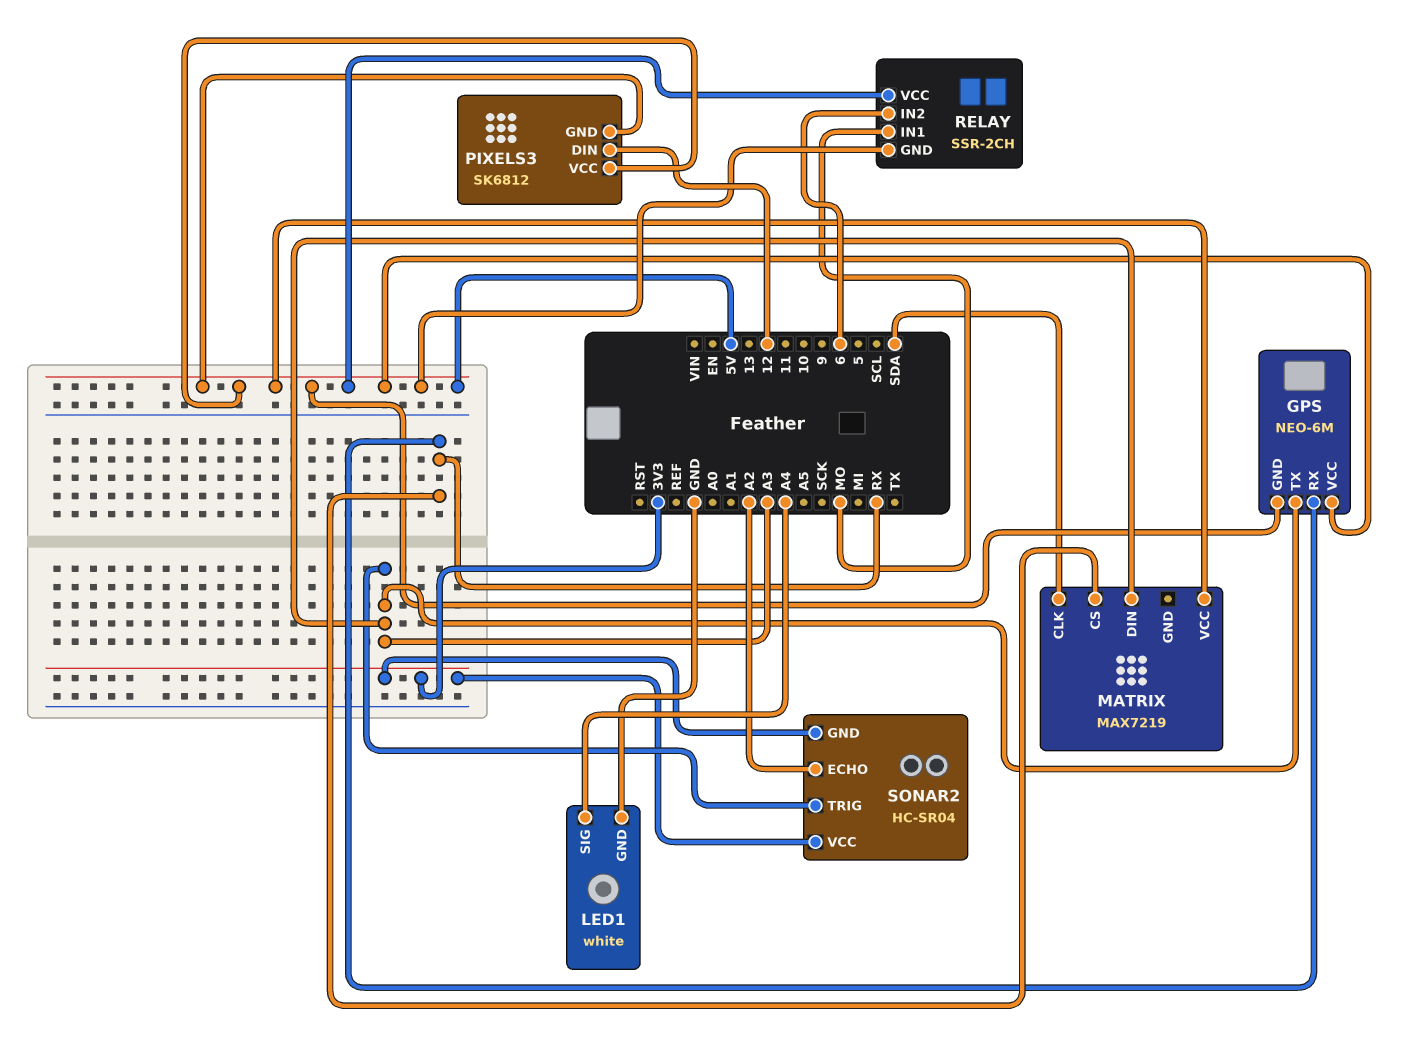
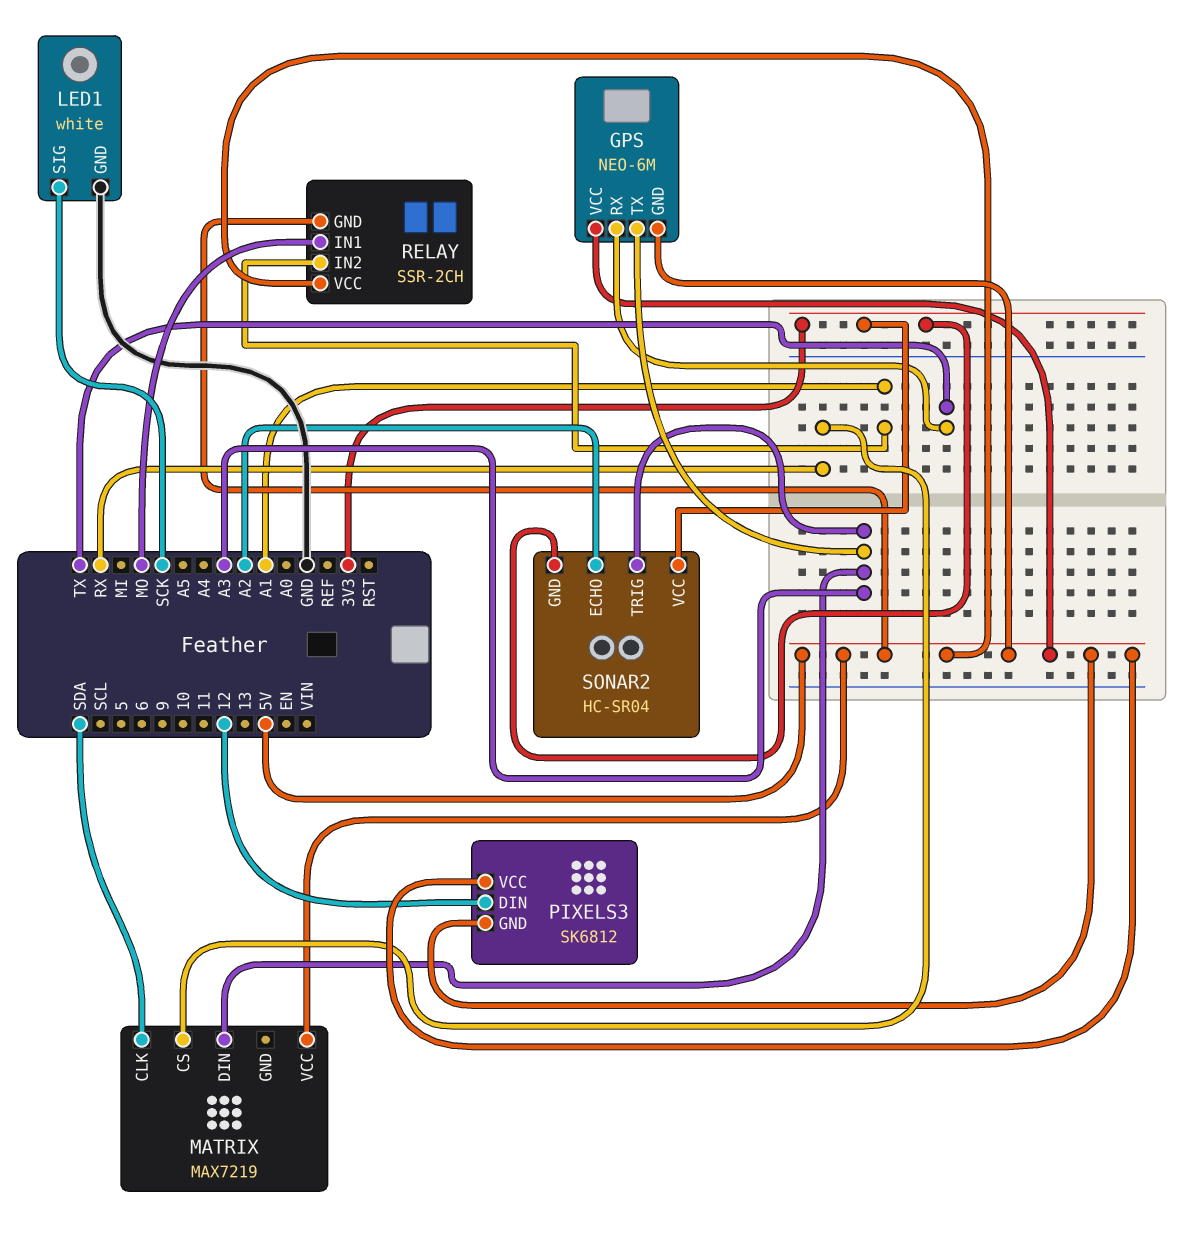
GPS pin RX: RX -> TX
LED1 pin SIG: A4 -> SCK
RELAY pin IN2: 6 -> A1

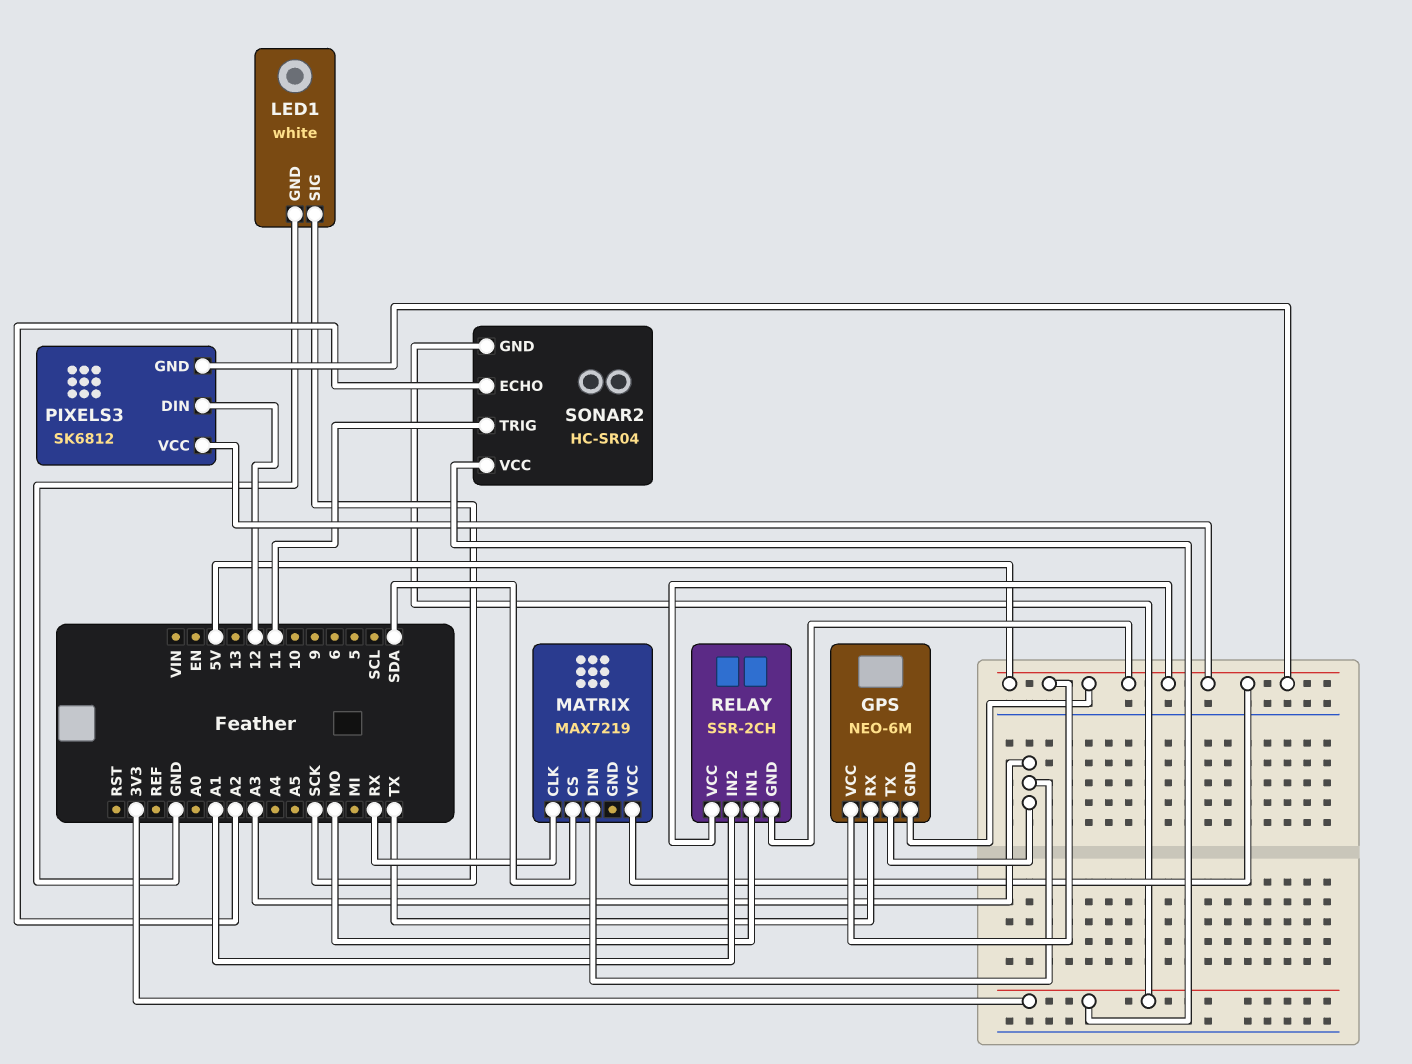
MATRIX pin CLK: SDA -> RX
MATRIX pin CS: RX -> SDA
SONAR2 pin TRIG: A3 -> 11

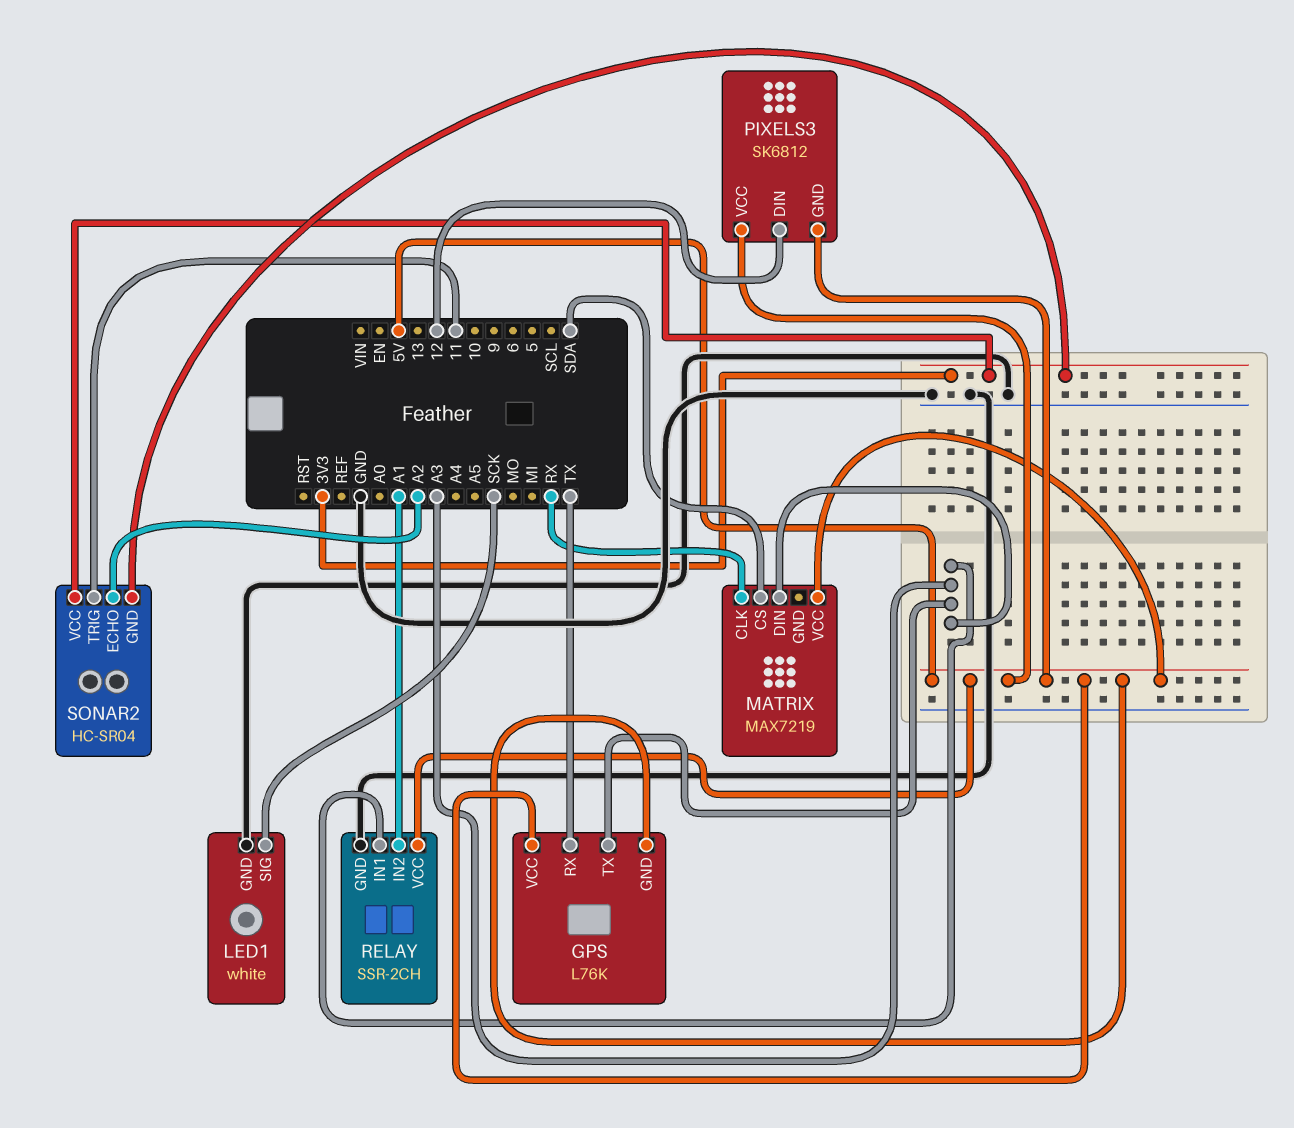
GPS: NEO-6M -> L76K
RELAY pin GND: 5V -> GND
RELAY pin IN1: MO -> A3

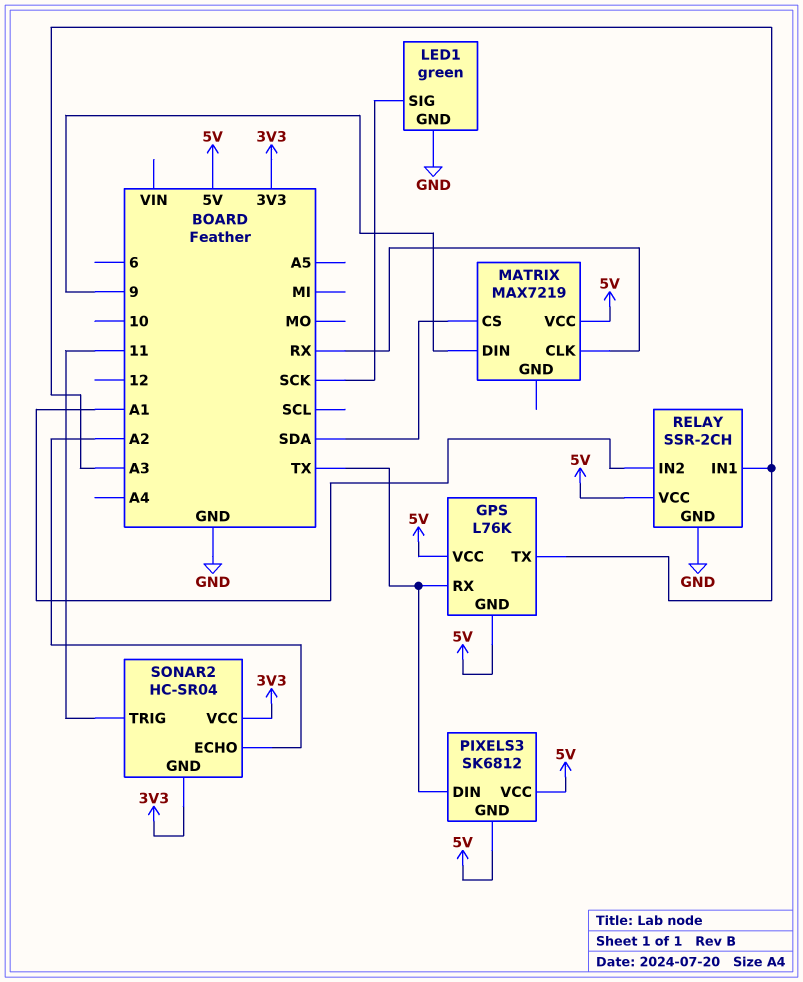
LED1: white -> green
MATRIX pin DIN: A3 -> 9
PIXELS3 pin DIN: 12 -> TX

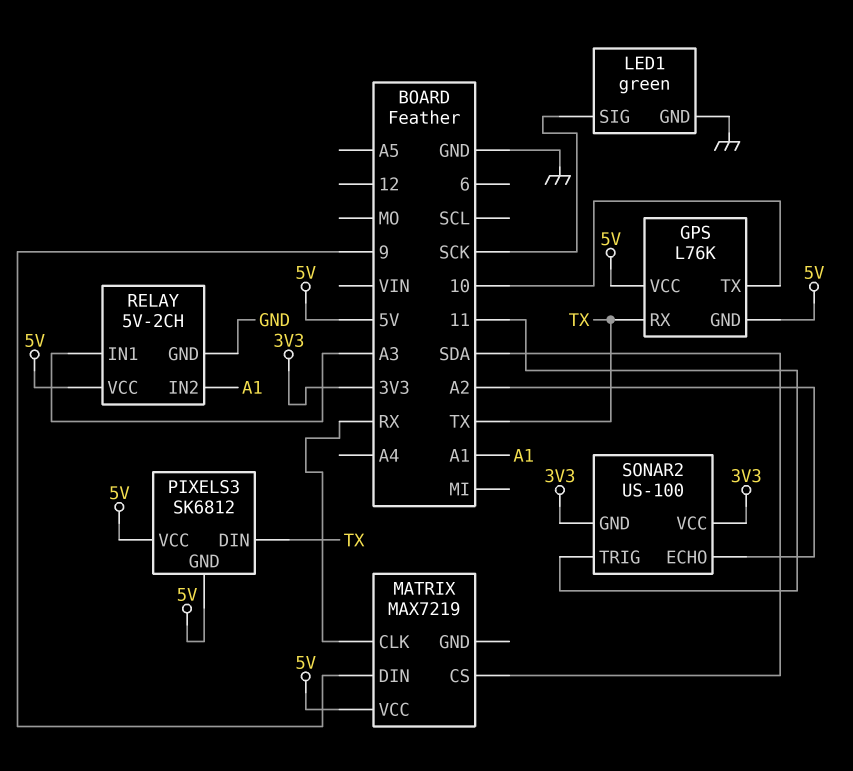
GPS pin TX: A3 -> 10
RELAY: SSR-2CH -> 5V-2CH
SONAR2: HC-SR04 -> US-100

